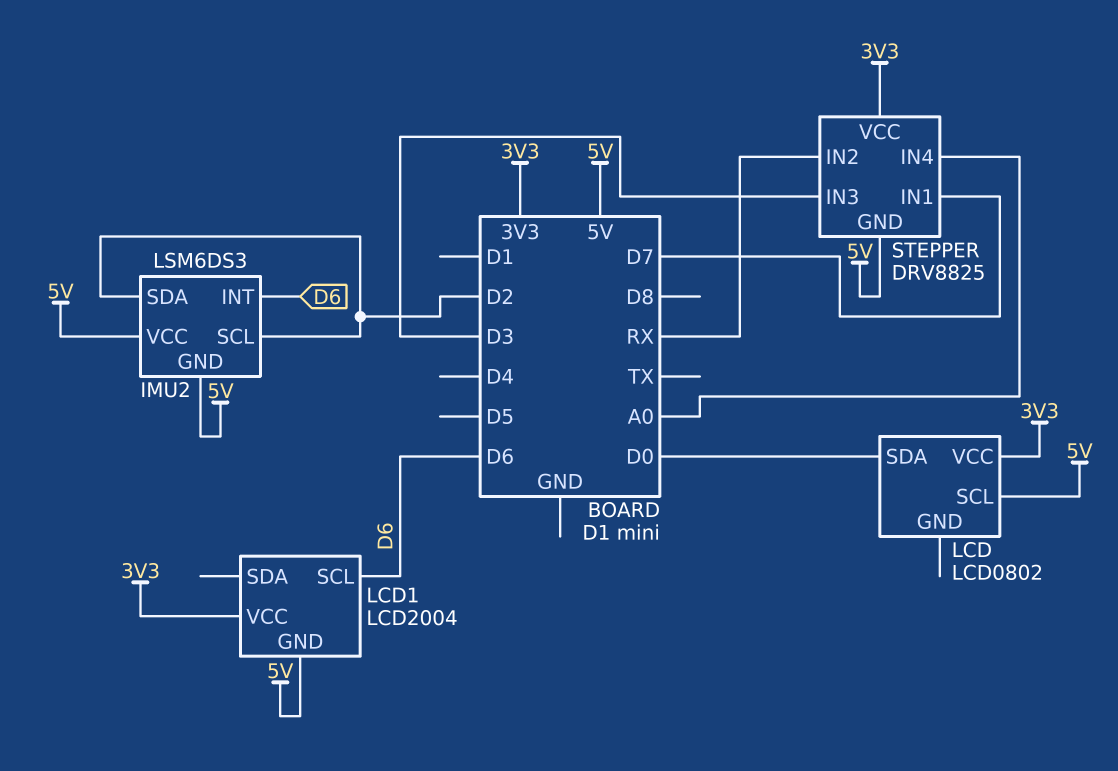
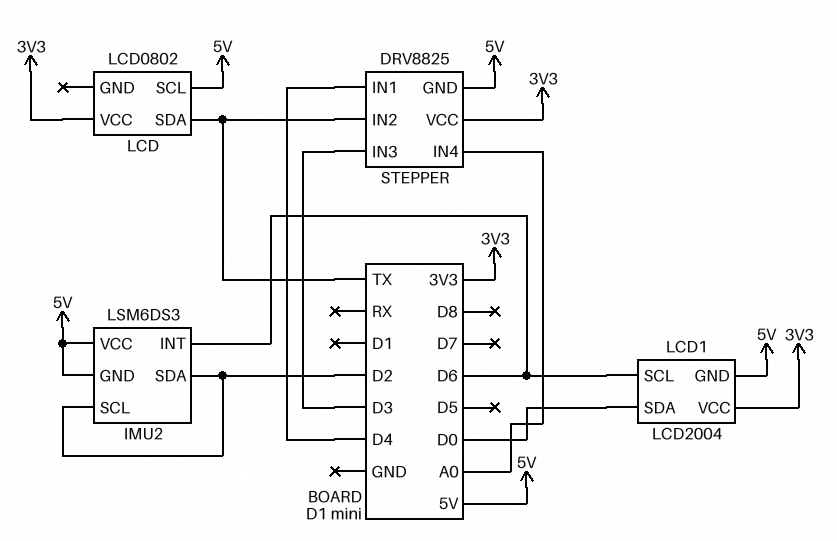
LCD pin SDA: D0 -> TX
LCD1 pin SDA: none -> D0
STEPPER pin IN1: D7 -> D4
STEPPER pin IN2: RX -> TX

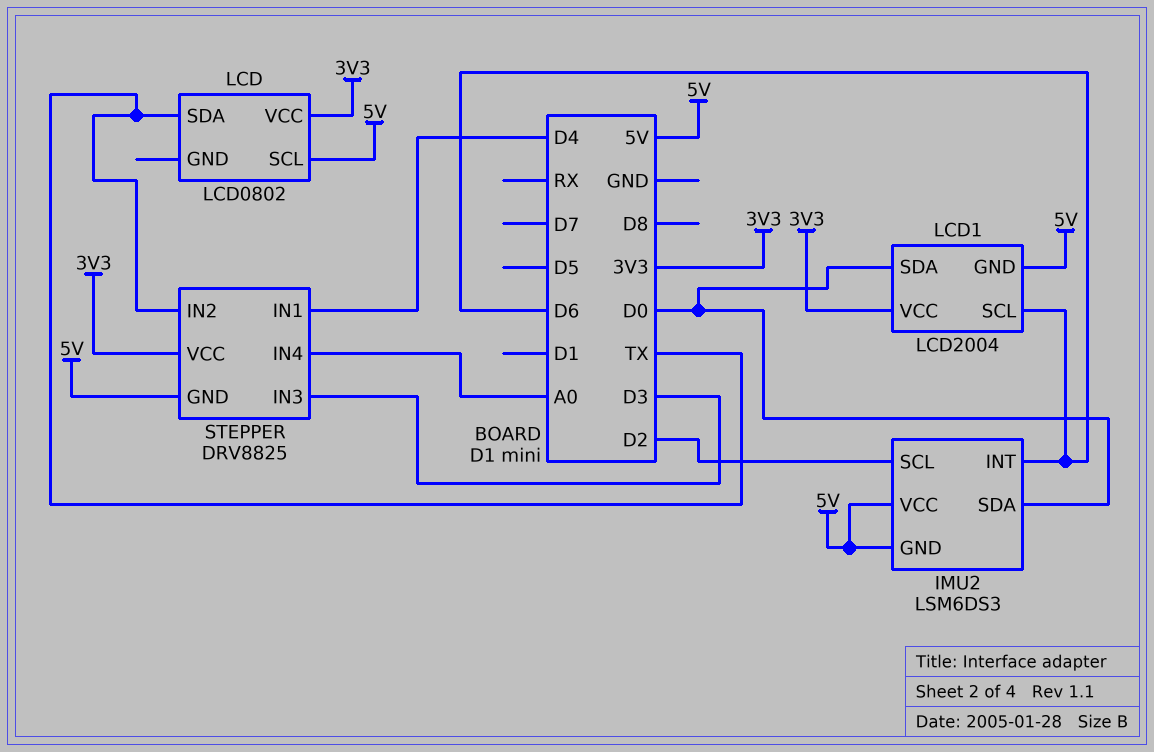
IMU2 pin SDA: D2 -> D0

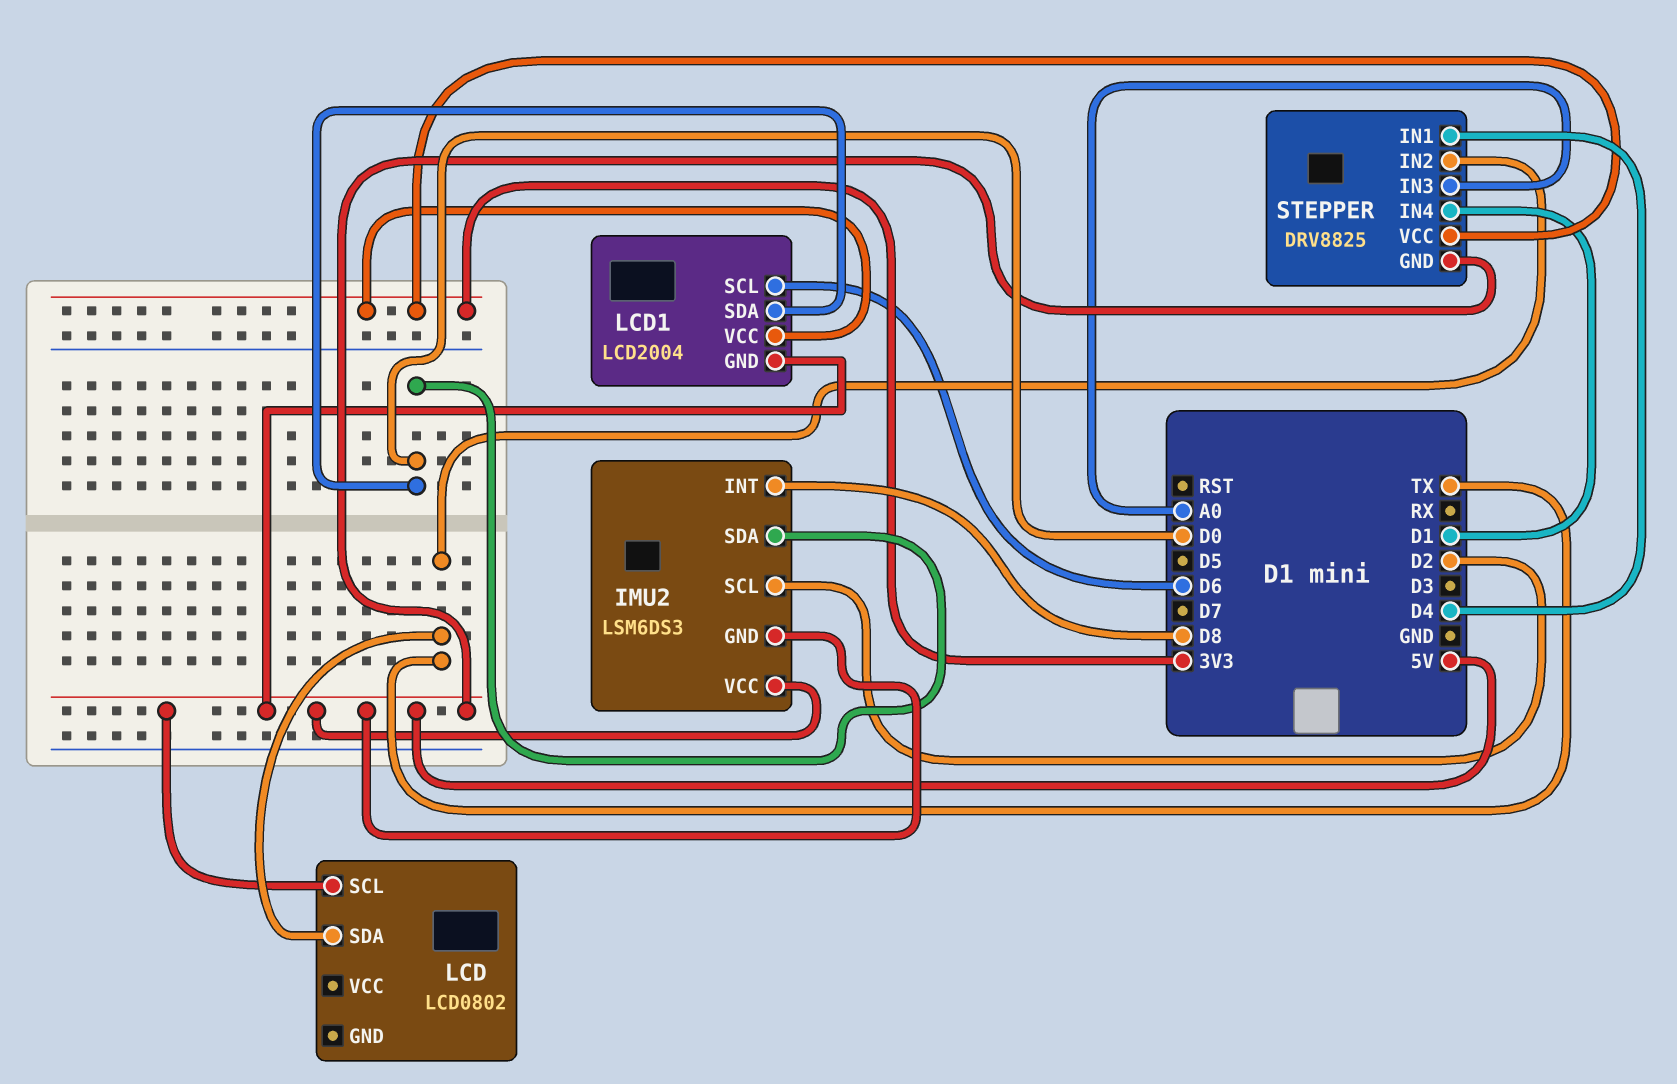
IMU2 pin INT: D6 -> D8
LCD pin VCC: 3V3 -> none
STEPPER pin IN3: D3 -> A0
STEPPER pin IN4: A0 -> D1

